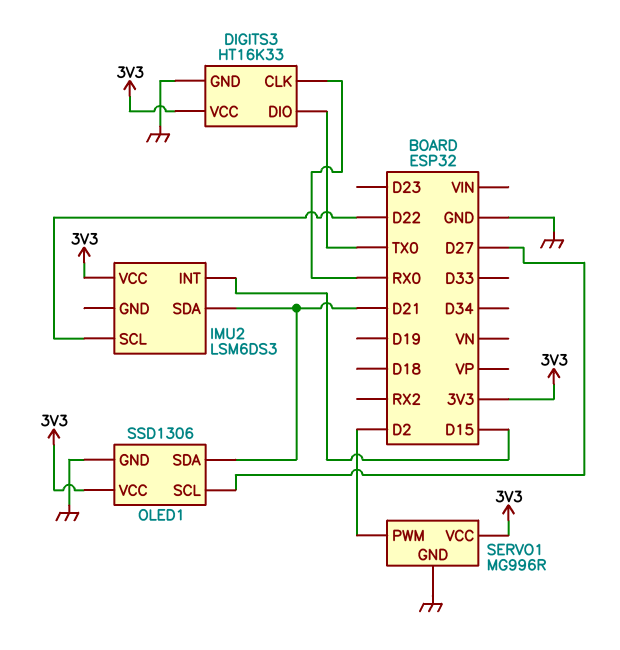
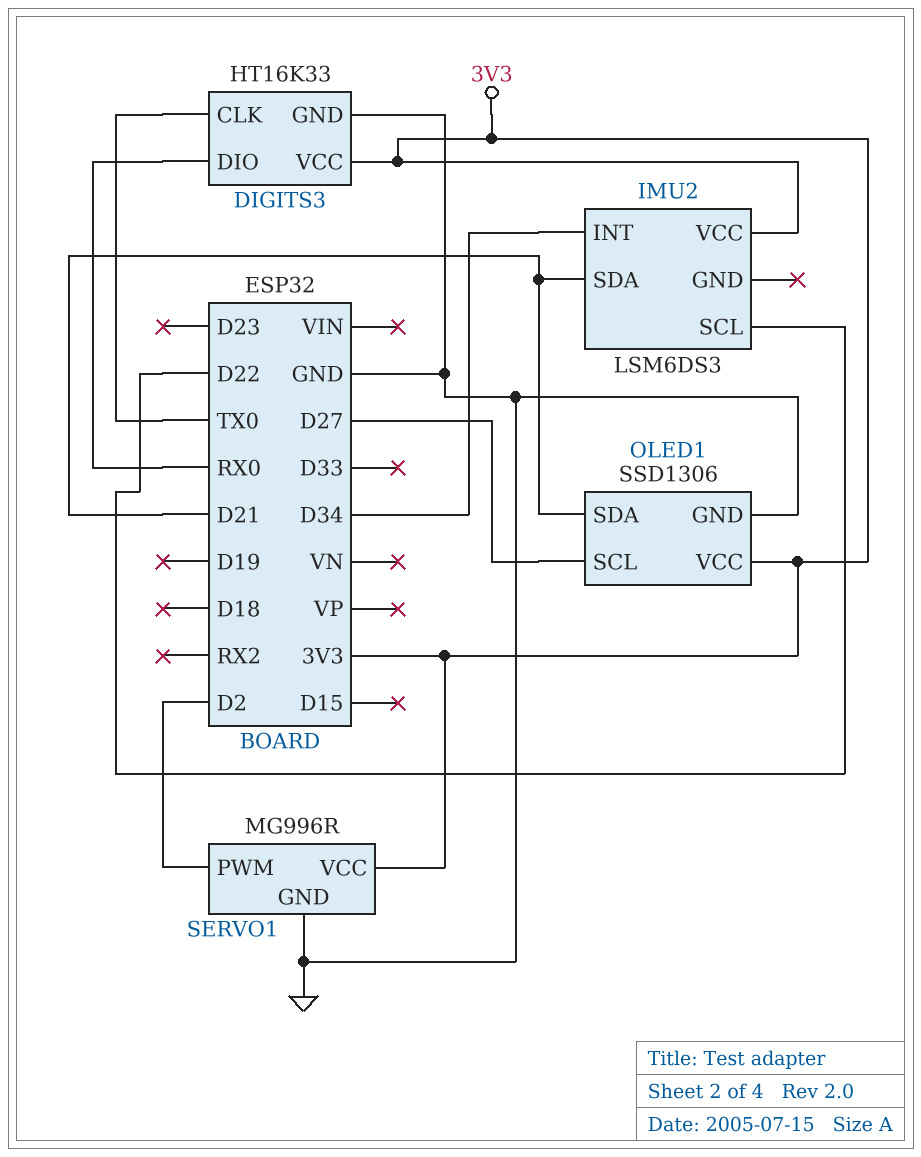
DIGITS3 pin CLK: RX0 -> TX0
DIGITS3 pin DIO: TX0 -> RX0
IMU2 pin INT: D15 -> D34

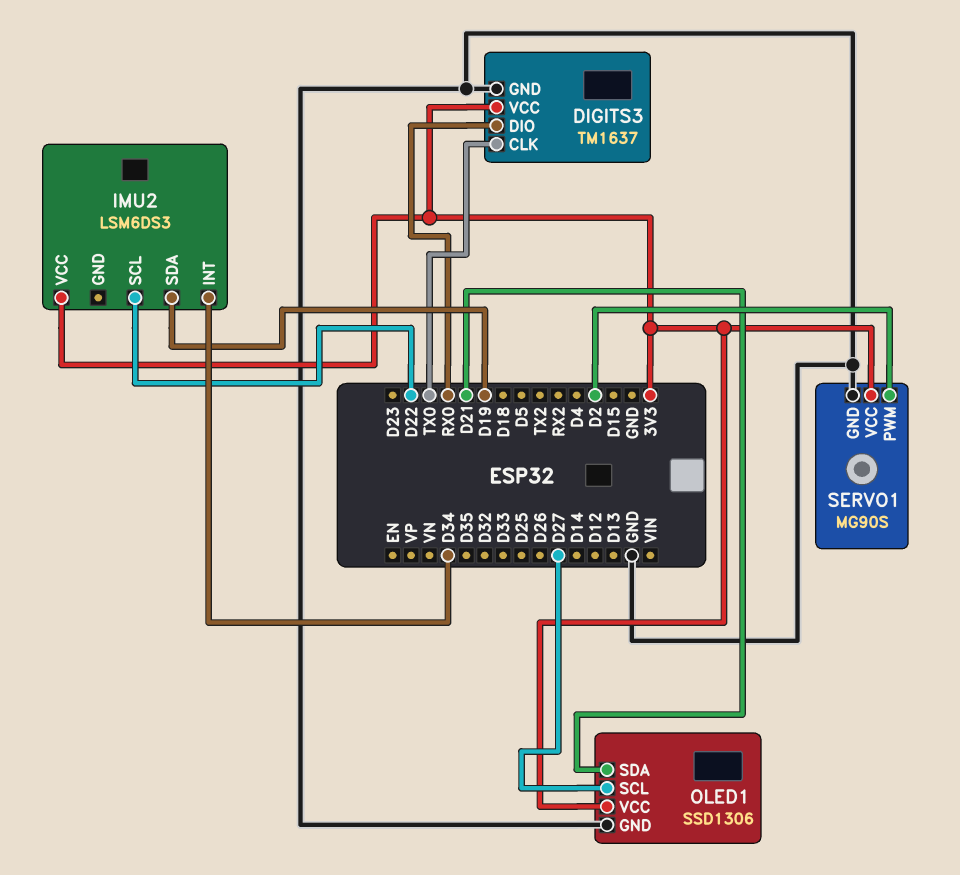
DIGITS3: HT16K33 -> TM1637
IMU2 pin SDA: D21 -> D19
SERVO1: MG996R -> MG90S

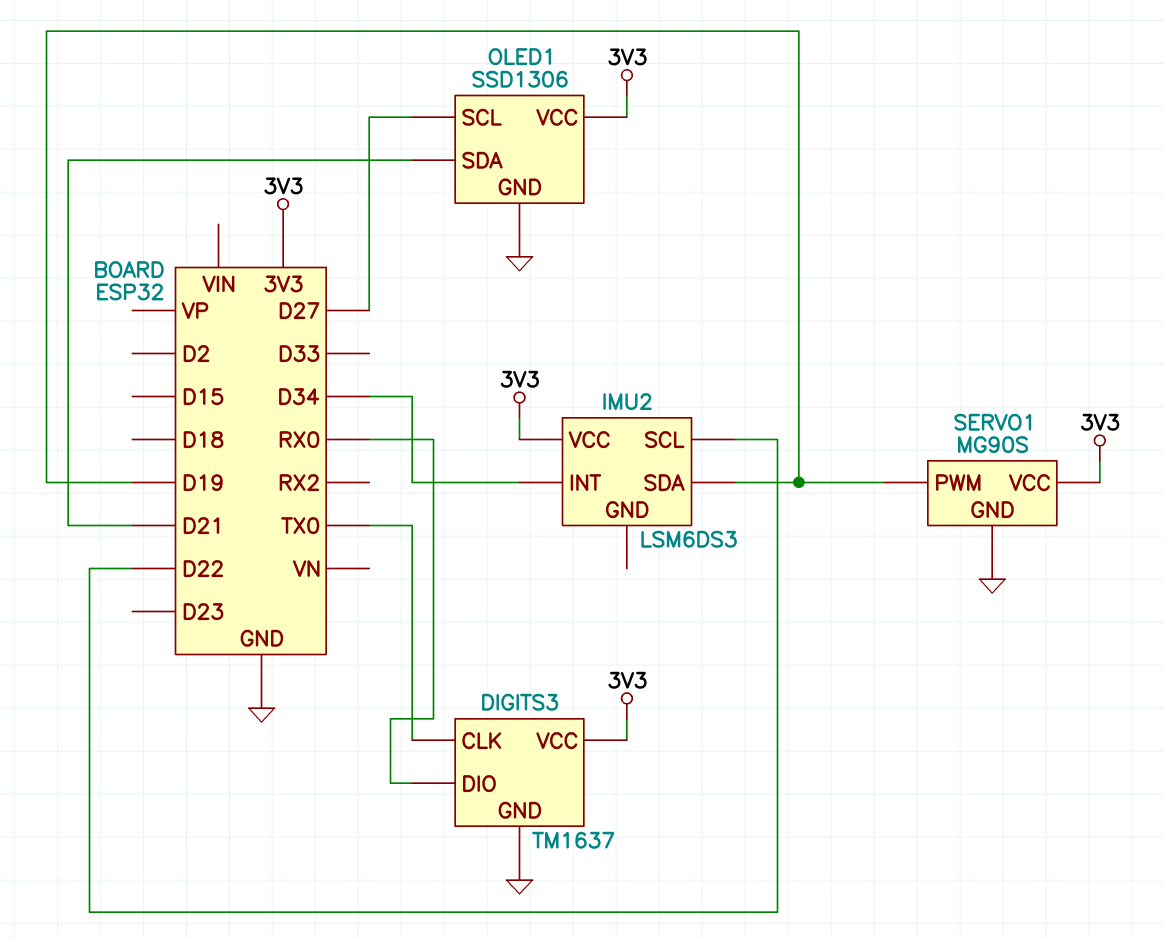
SERVO1 pin PWM: D2 -> D19

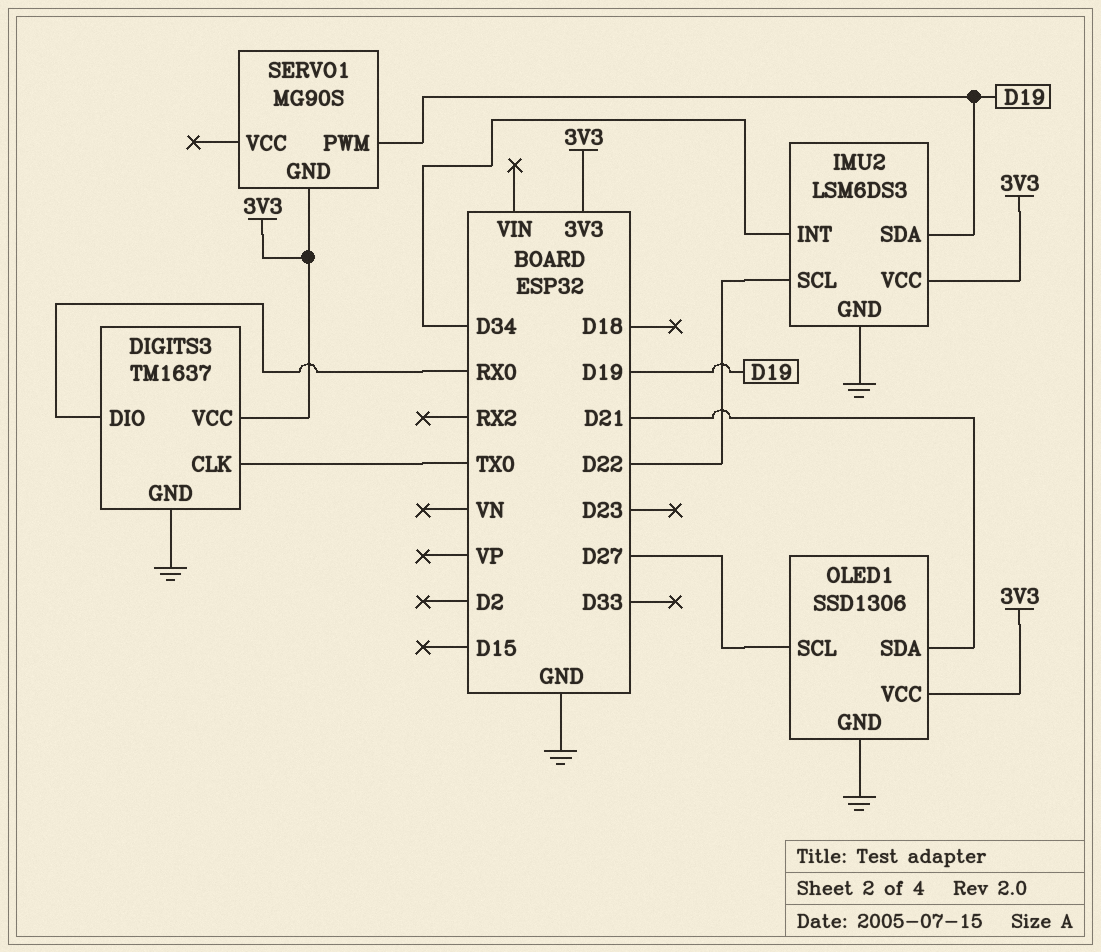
IMU2 pin GND: none -> GND
SERVO1 pin GND: GND -> 3V3
SERVO1 pin VCC: 3V3 -> none

